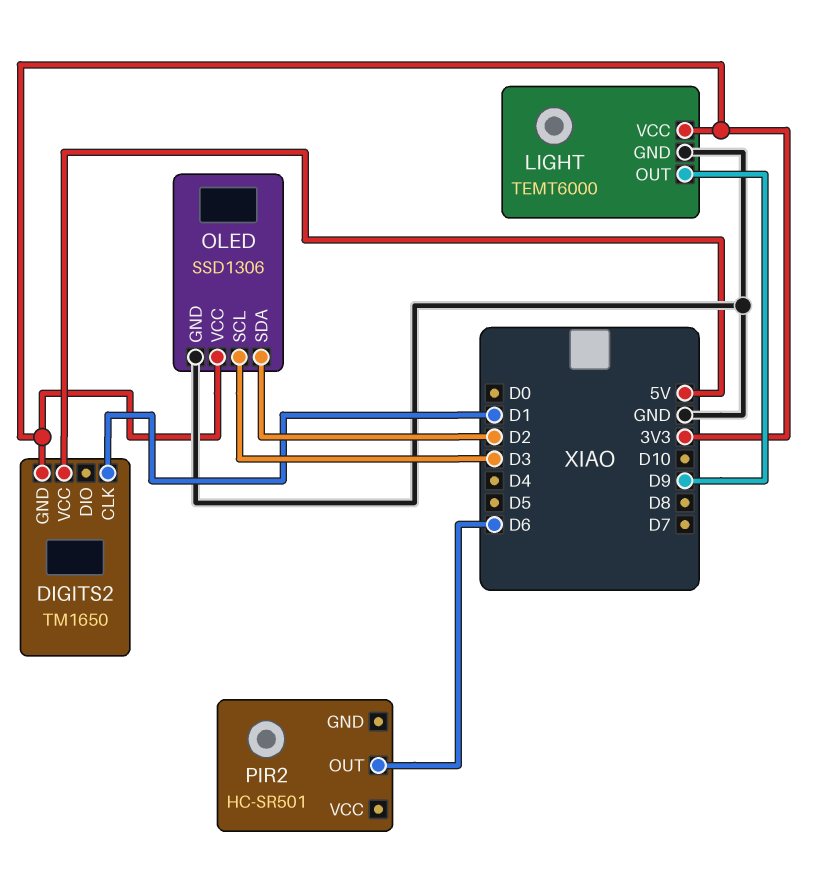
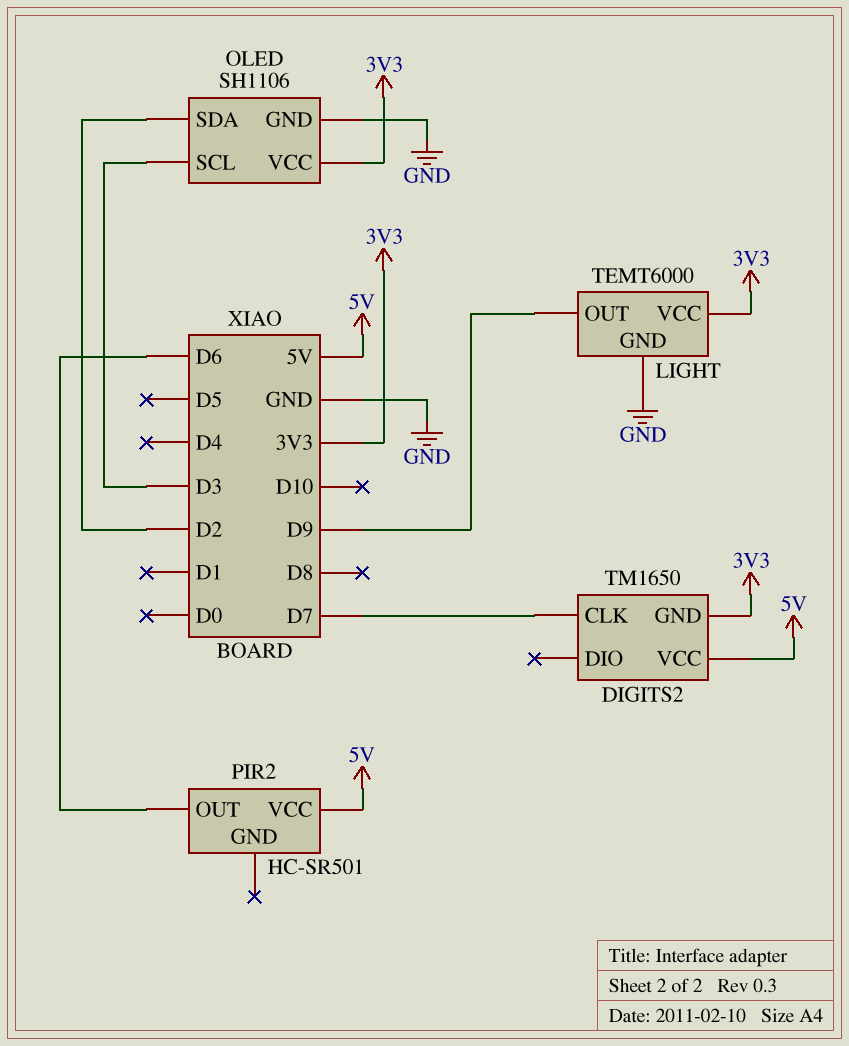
DIGITS2 pin CLK: D1 -> D7
OLED: SSD1306 -> SH1106
PIR2 pin VCC: none -> 5V

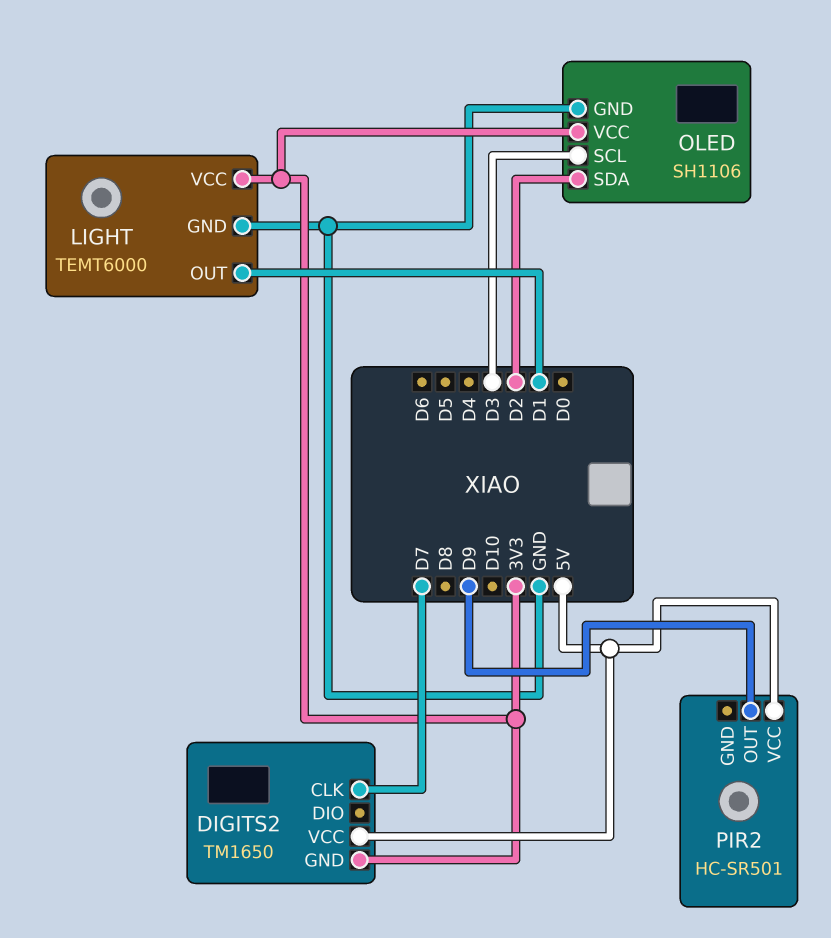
LIGHT pin OUT: D9 -> D1
PIR2 pin OUT: D6 -> D9

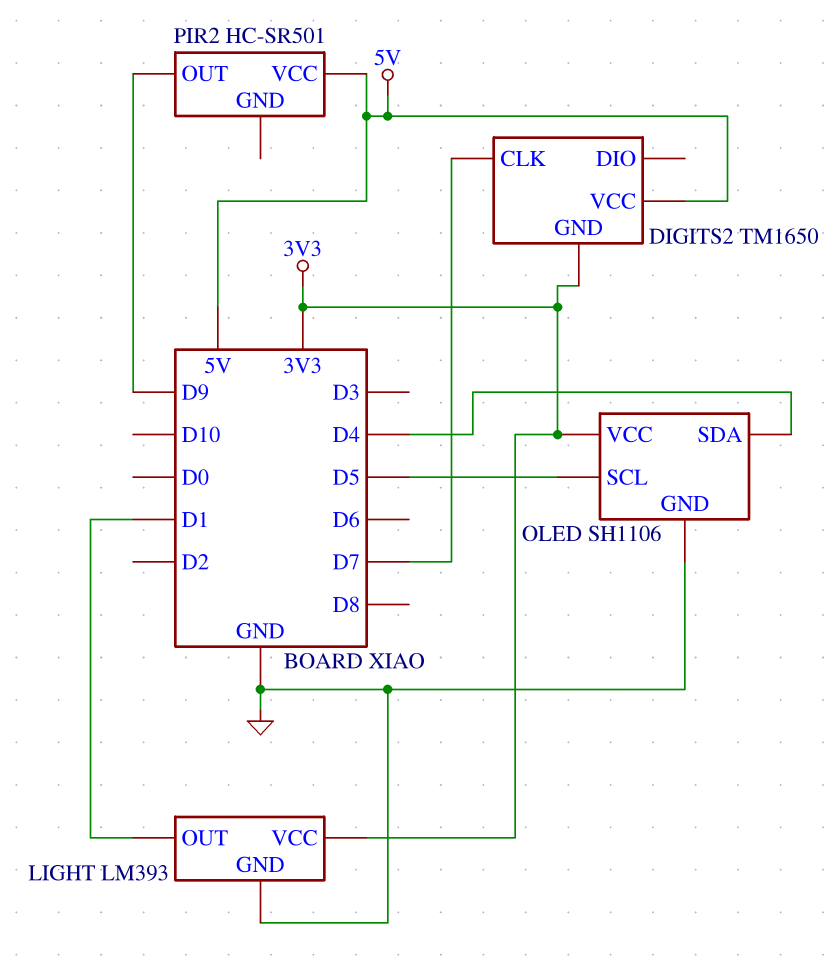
LIGHT: TEMT6000 -> LM393
OLED pin SCL: D3 -> D5
OLED pin SDA: D2 -> D4

